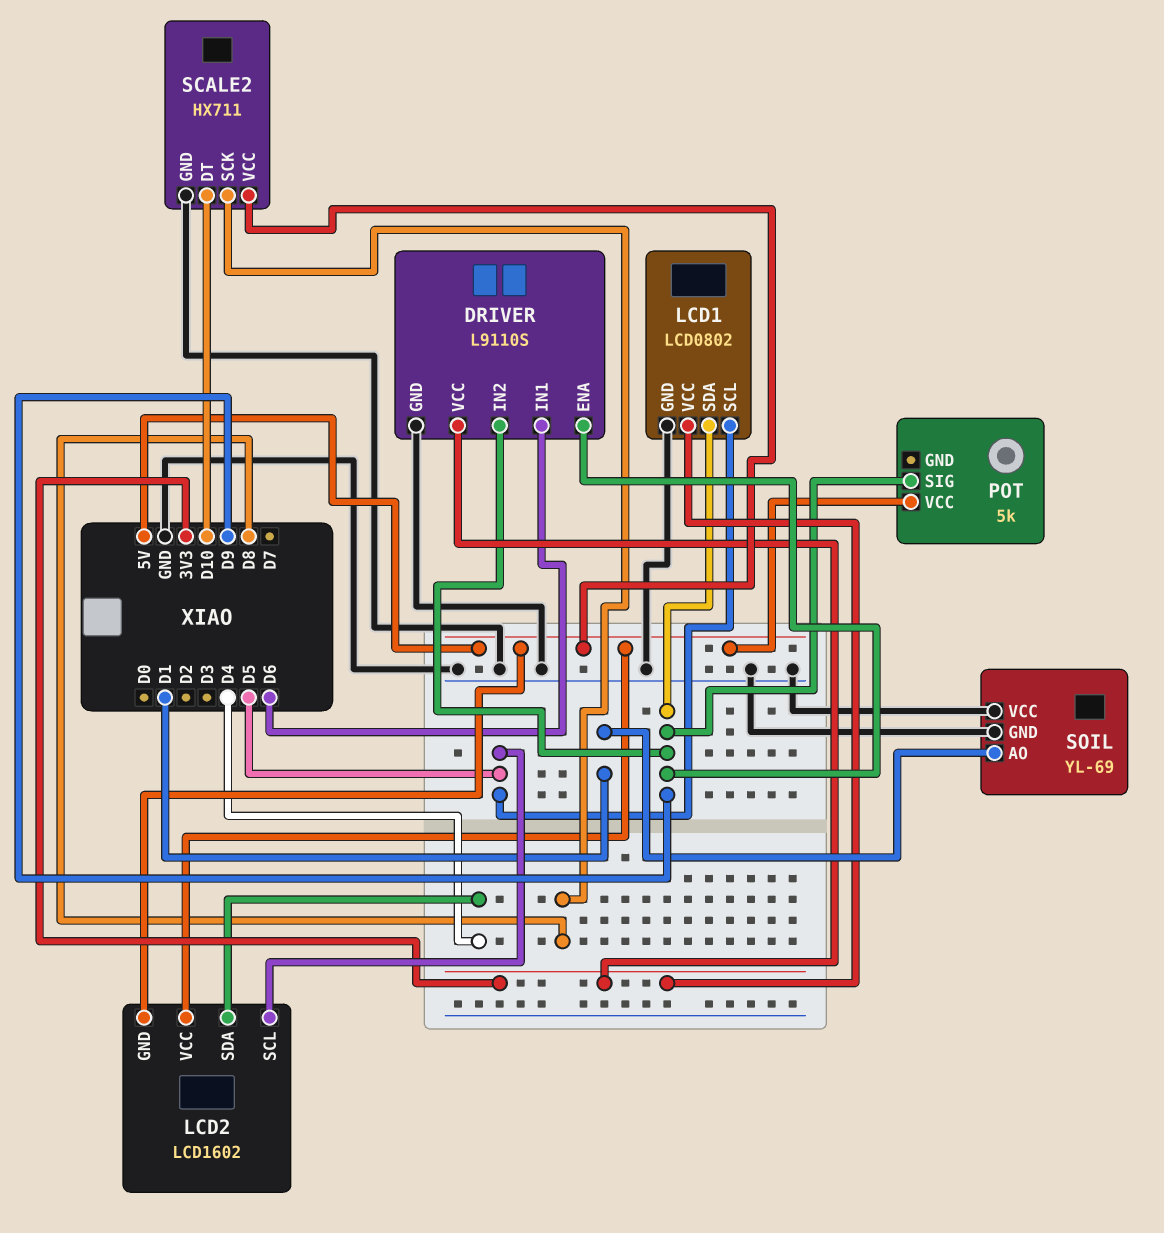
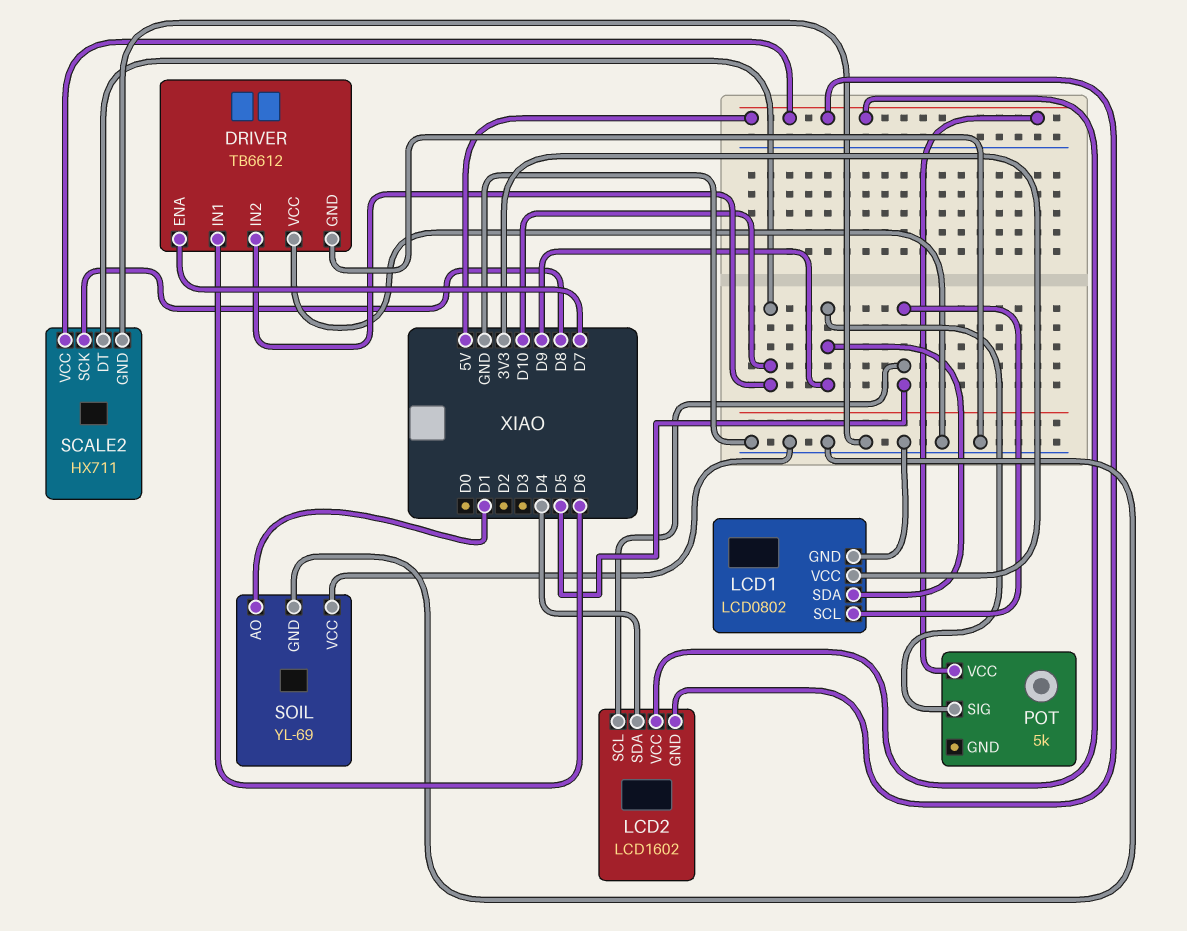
DRIVER: L9110S -> TB6612
DRIVER pin ENA: D9 -> D7
DRIVER pin IN2: D9 -> D10
DRIVER pin VCC: 3V3 -> GND

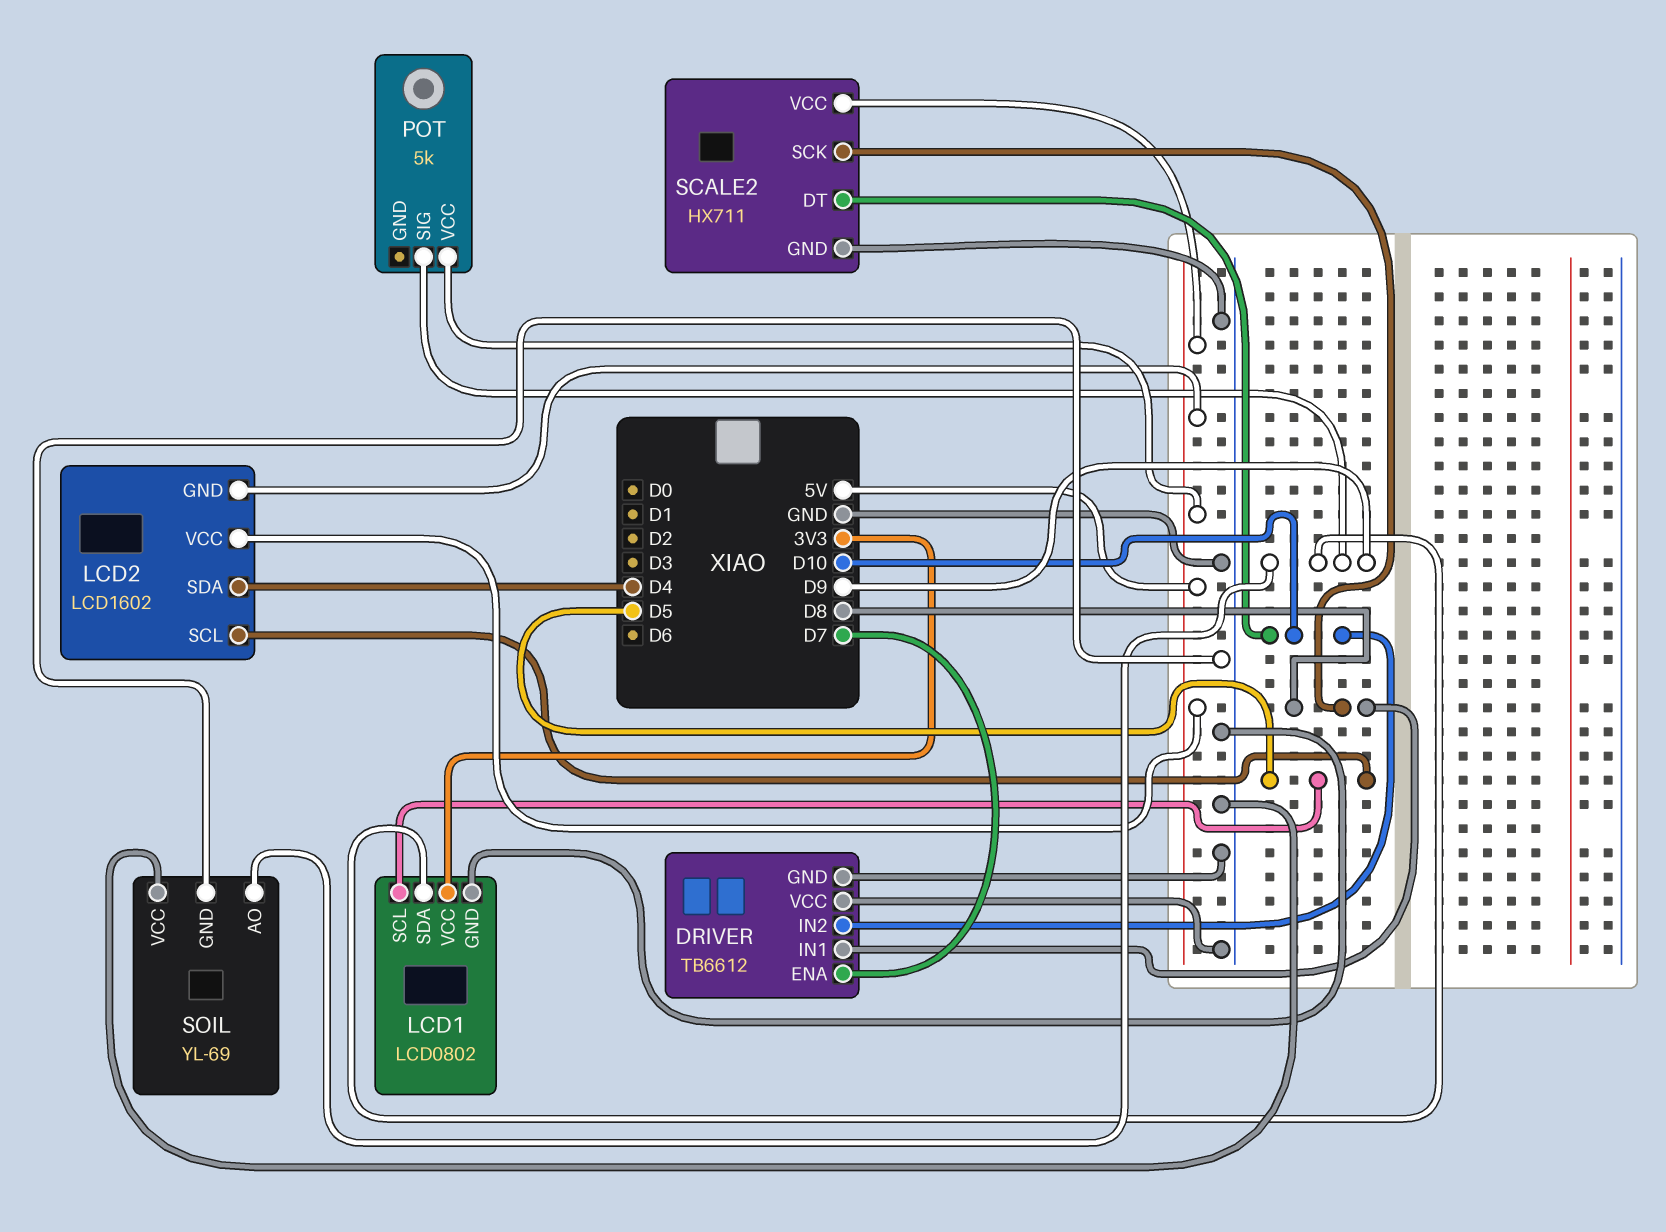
DRIVER pin IN1: D6 -> D8
SOIL pin AO: D1 -> D9

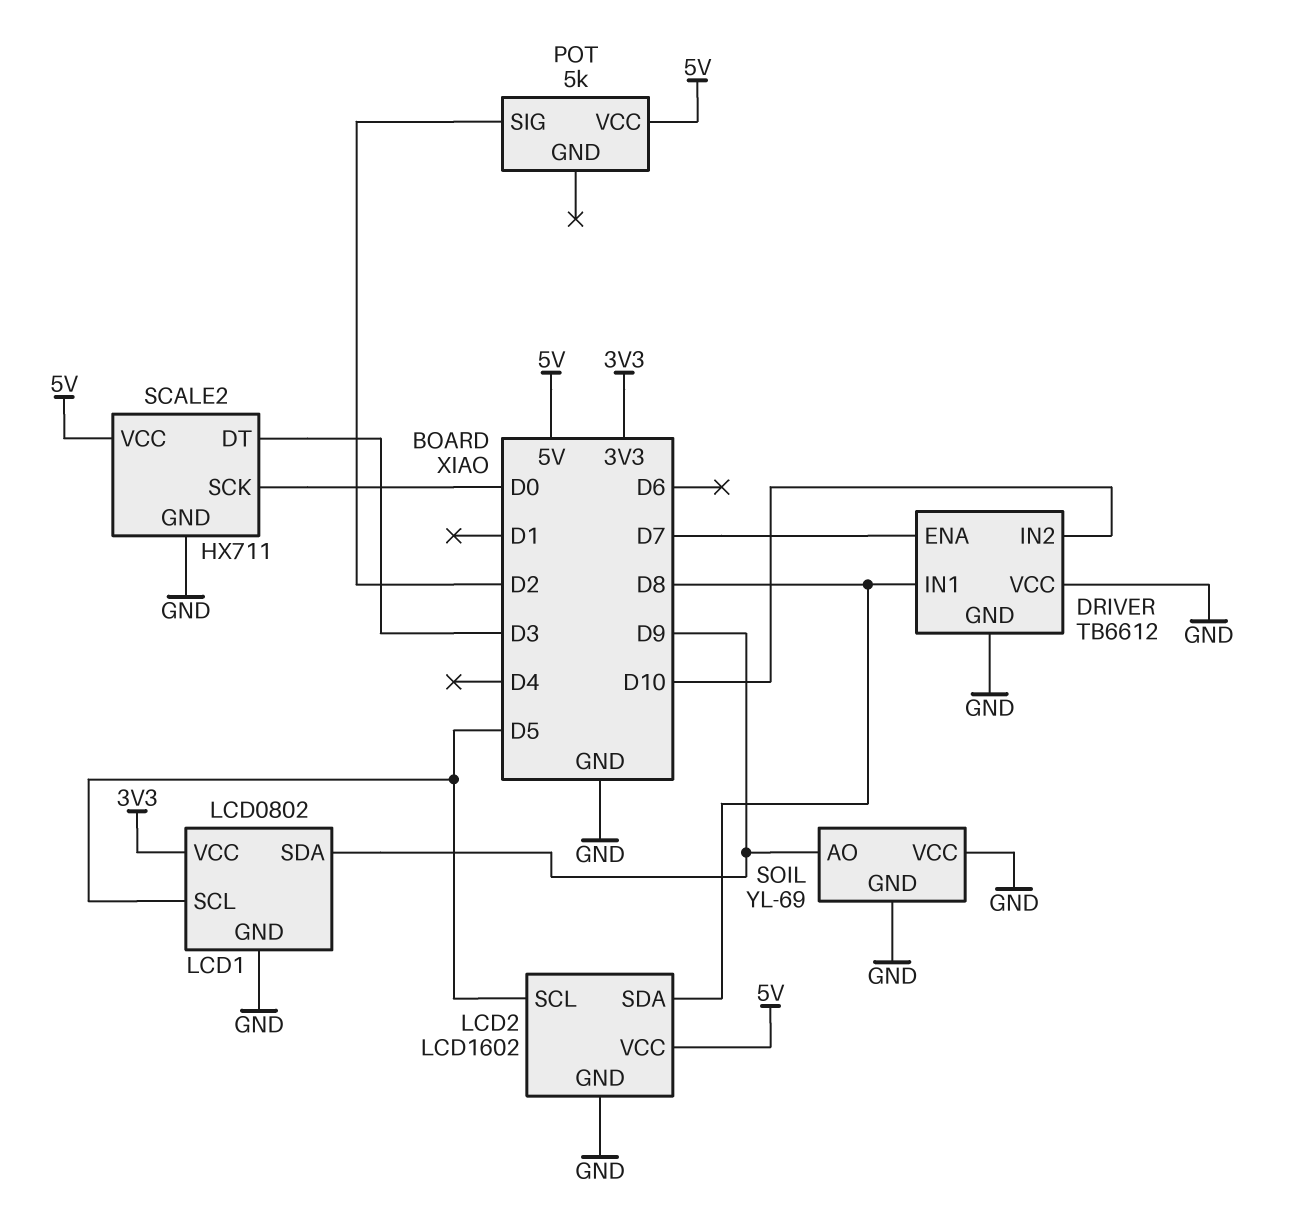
LCD2 pin GND: 5V -> GND
LCD2 pin SDA: D4 -> D8
POT pin SIG: D9 -> D2
SCALE2 pin DT: D10 -> D3
SCALE2 pin SCK: D8 -> D0

